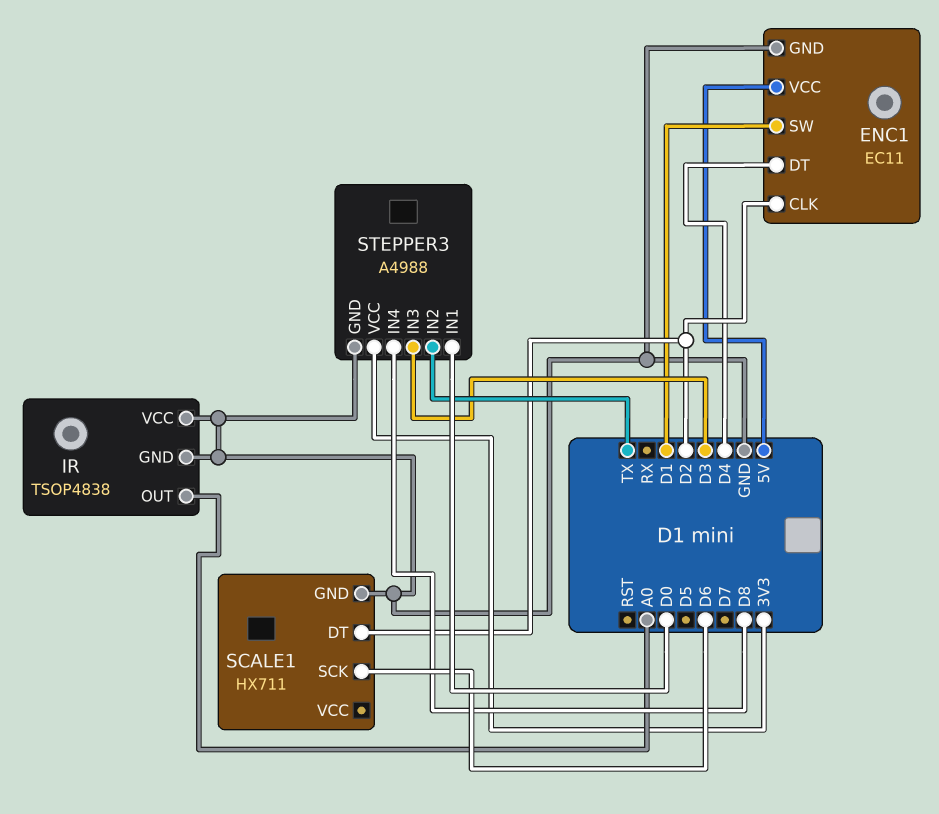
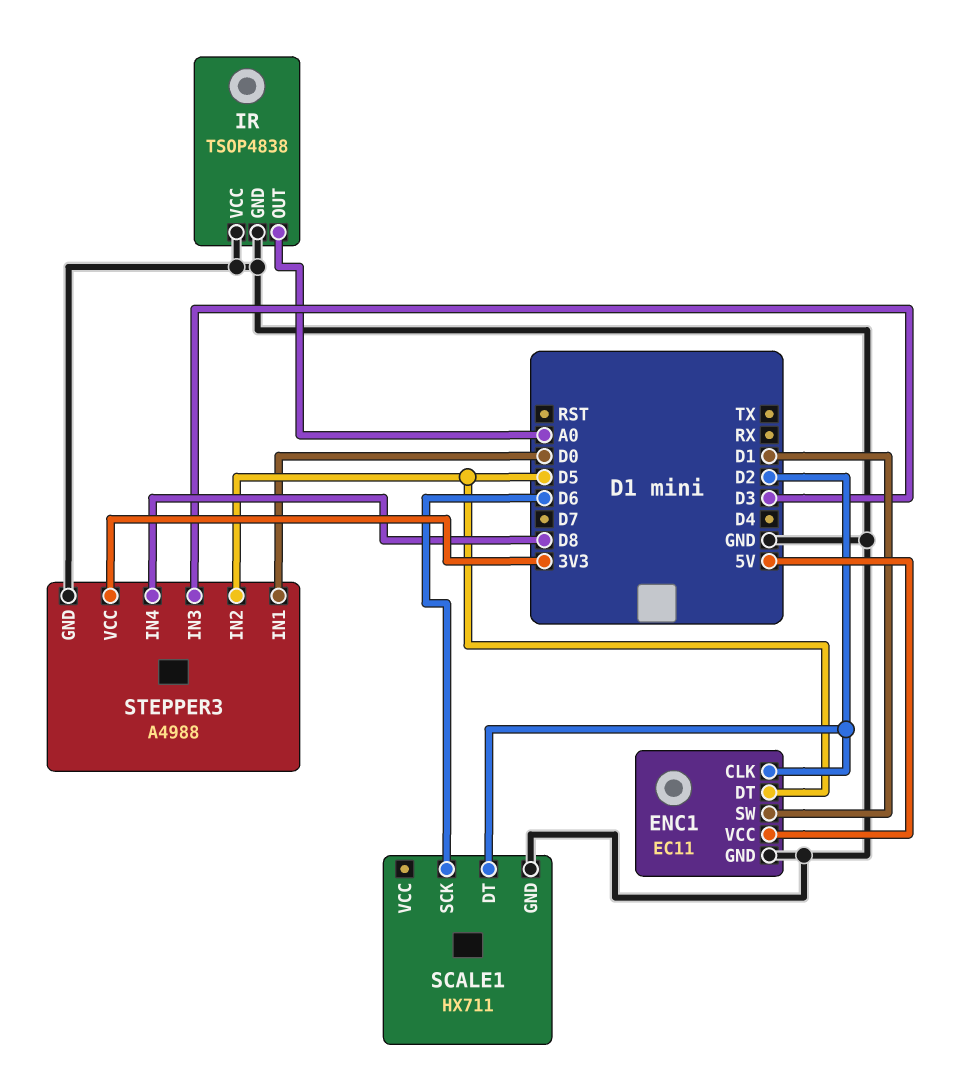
ENC1 pin DT: D4 -> D5
STEPPER3 pin IN2: TX -> D5

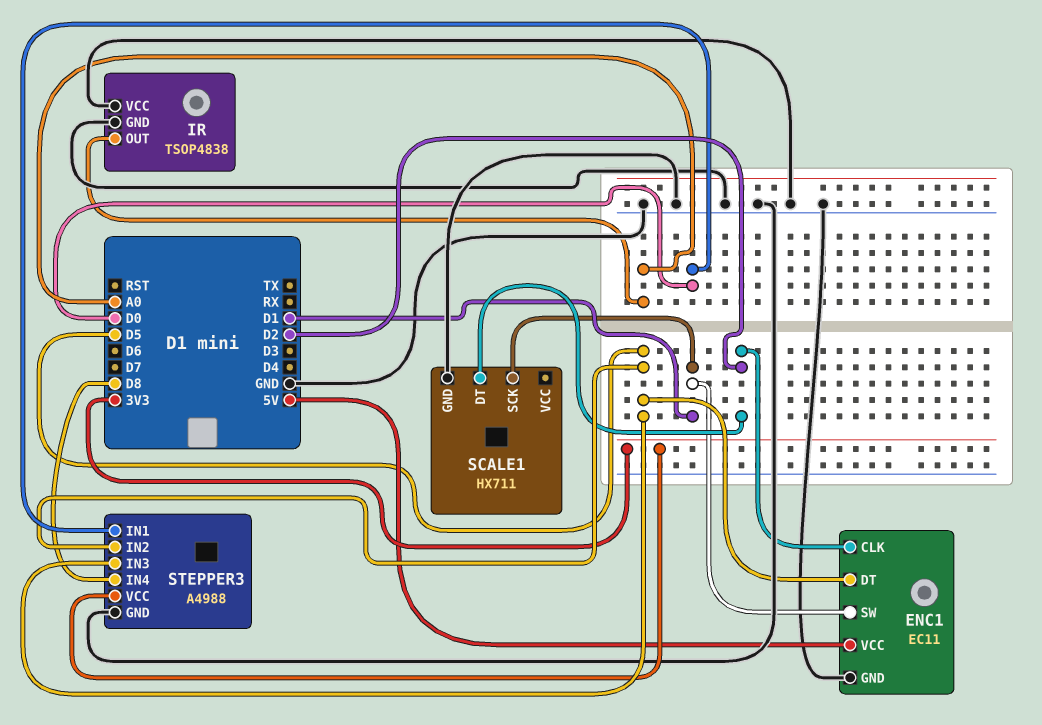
SCALE1 pin SCK: D6 -> D1
STEPPER3 pin IN3: D3 -> D5

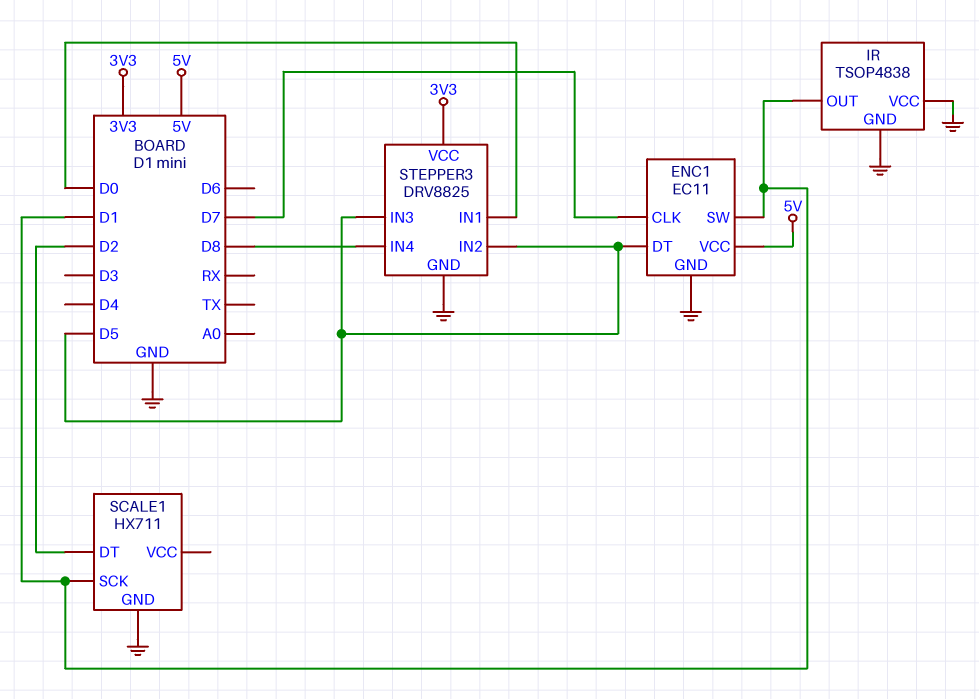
ENC1 pin CLK: D2 -> D7
IR pin OUT: A0 -> D1
STEPPER3: A4988 -> DRV8825

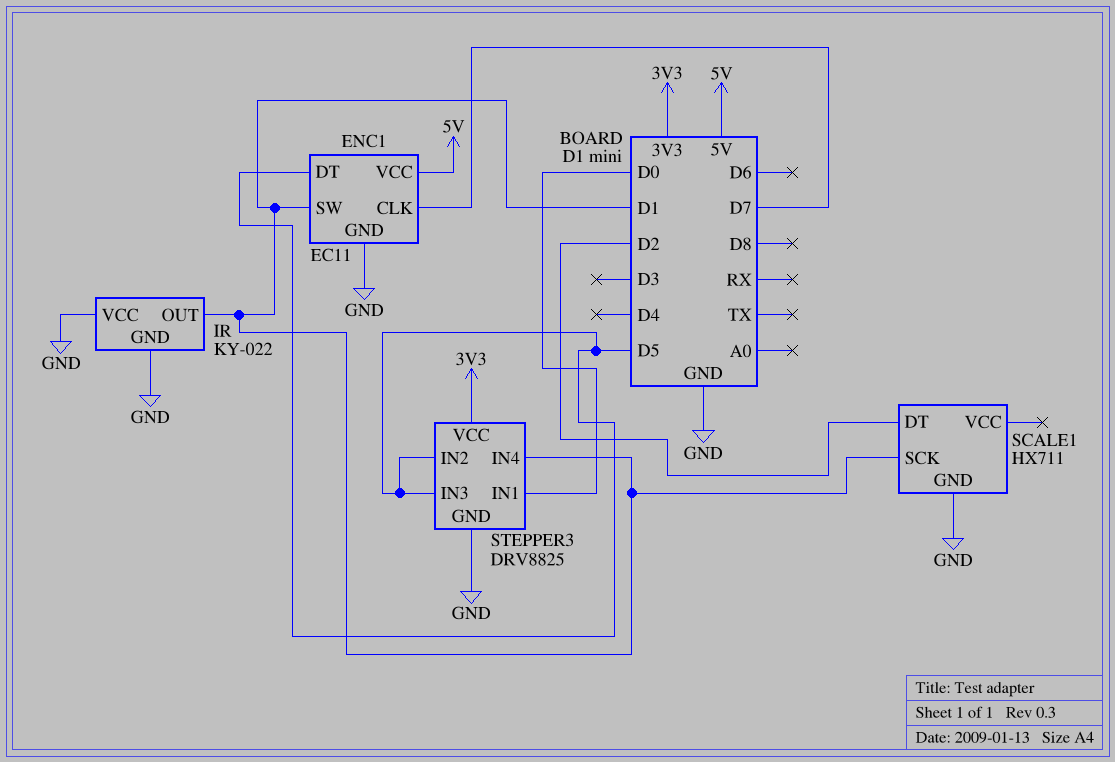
IR: TSOP4838 -> KY-022
STEPPER3 pin IN4: D8 -> D1

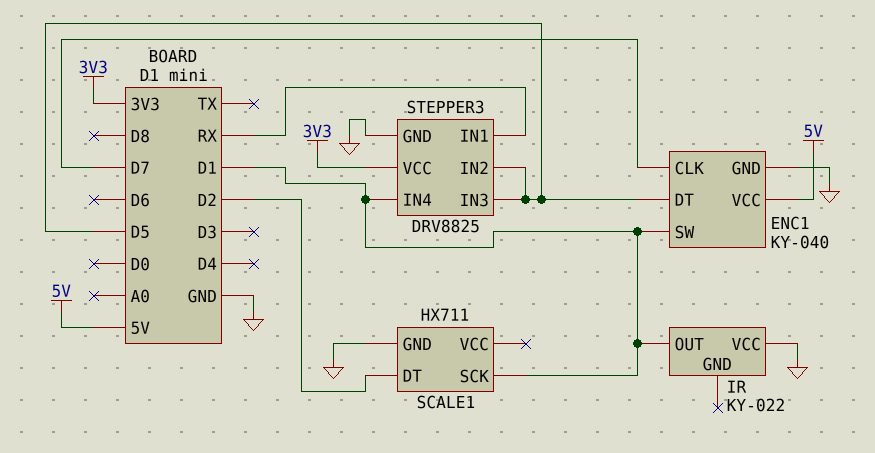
ENC1: EC11 -> KY-040
IR pin GND: GND -> none
STEPPER3 pin IN1: D0 -> RX

